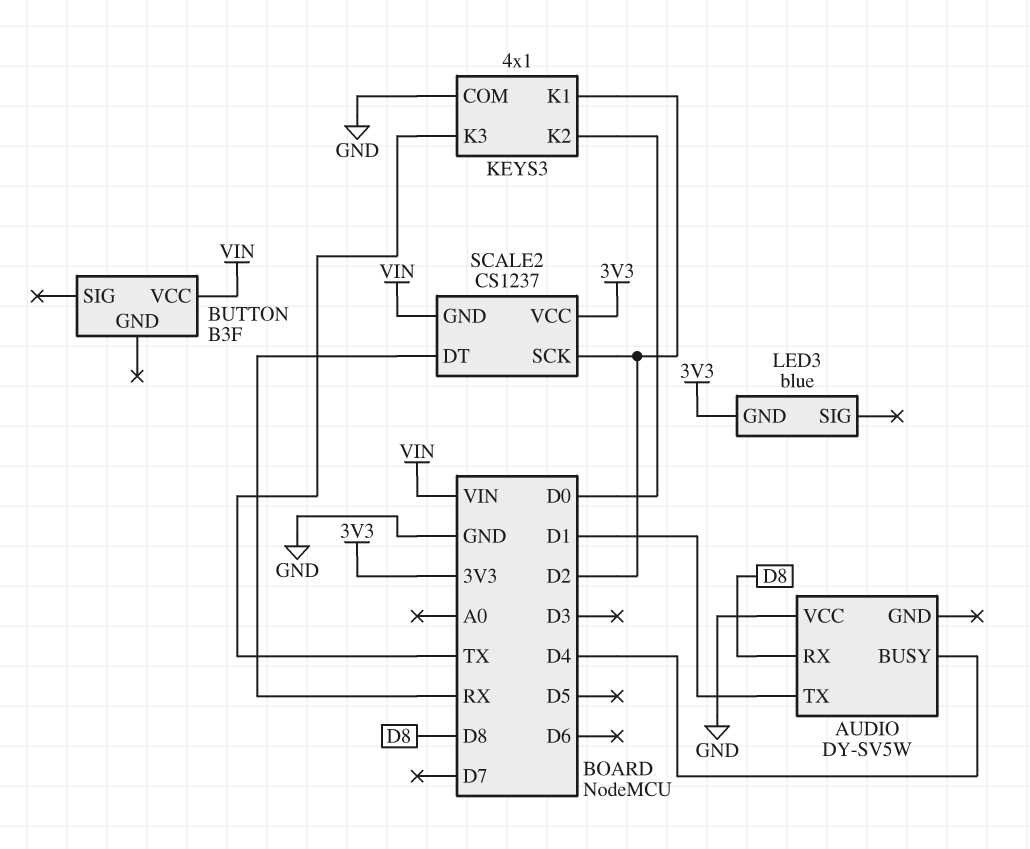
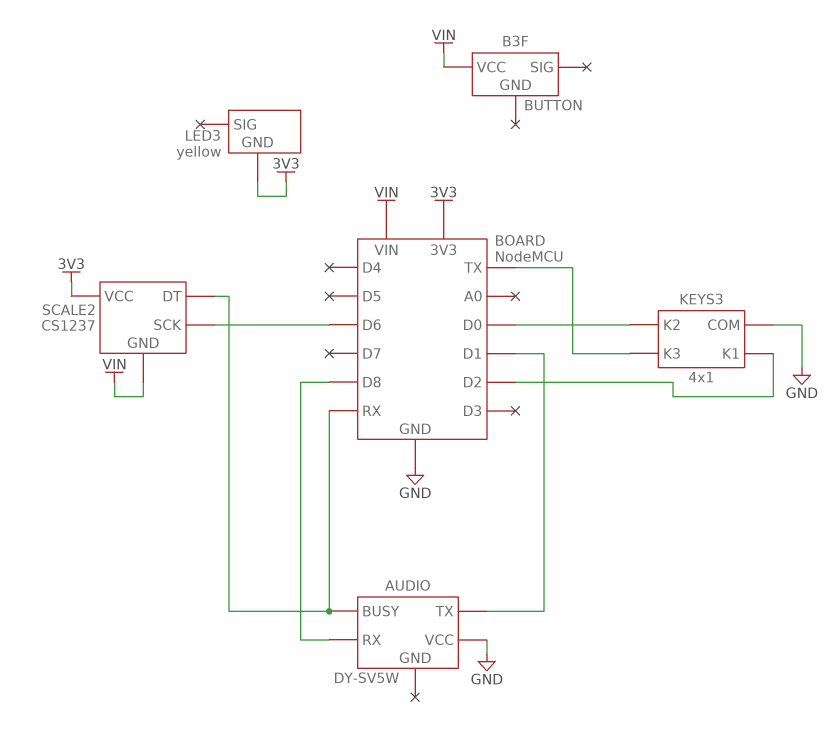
AUDIO pin BUSY: D4 -> RX
LED3: blue -> yellow
SCALE2 pin SCK: D2 -> D6

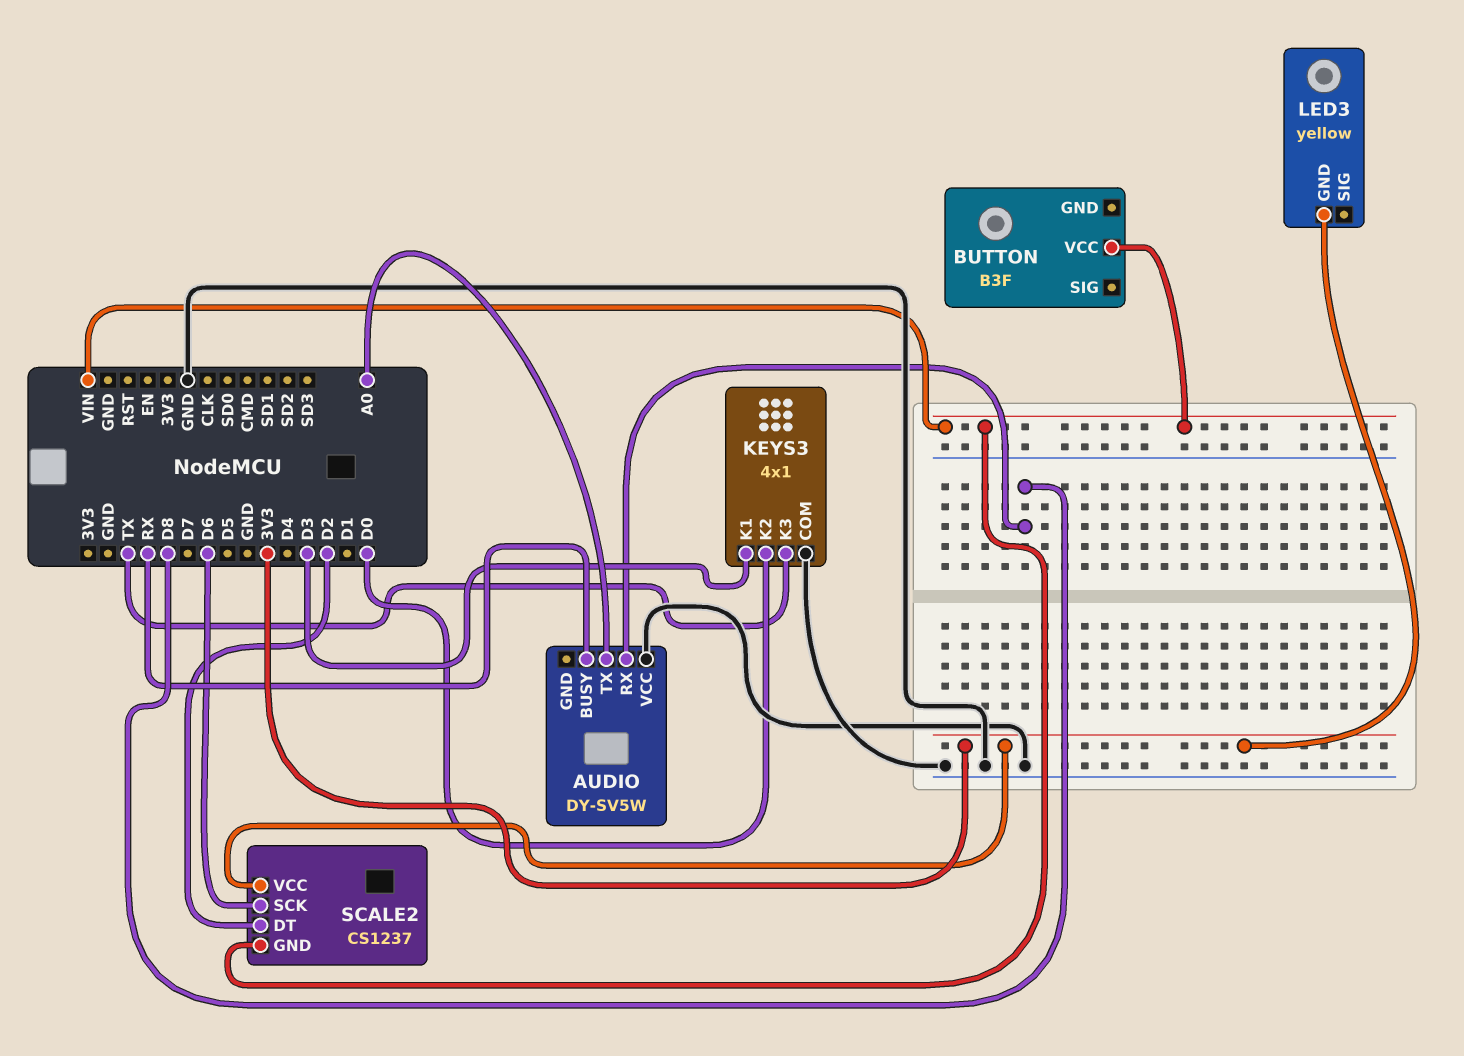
AUDIO pin TX: D1 -> A0
KEYS3 pin K1: D2 -> D3
SCALE2 pin DT: RX -> D2

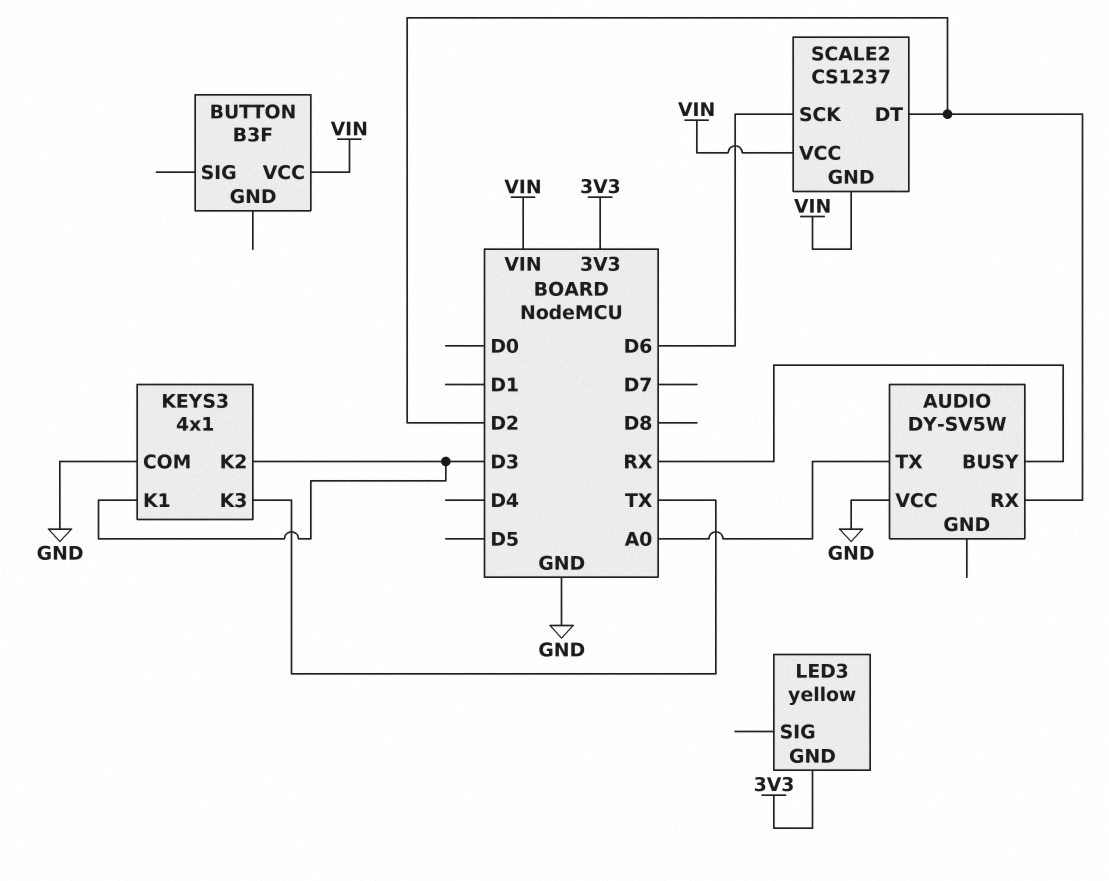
AUDIO pin RX: D8 -> D2
KEYS3 pin K2: D0 -> D3
SCALE2 pin VCC: 3V3 -> VIN

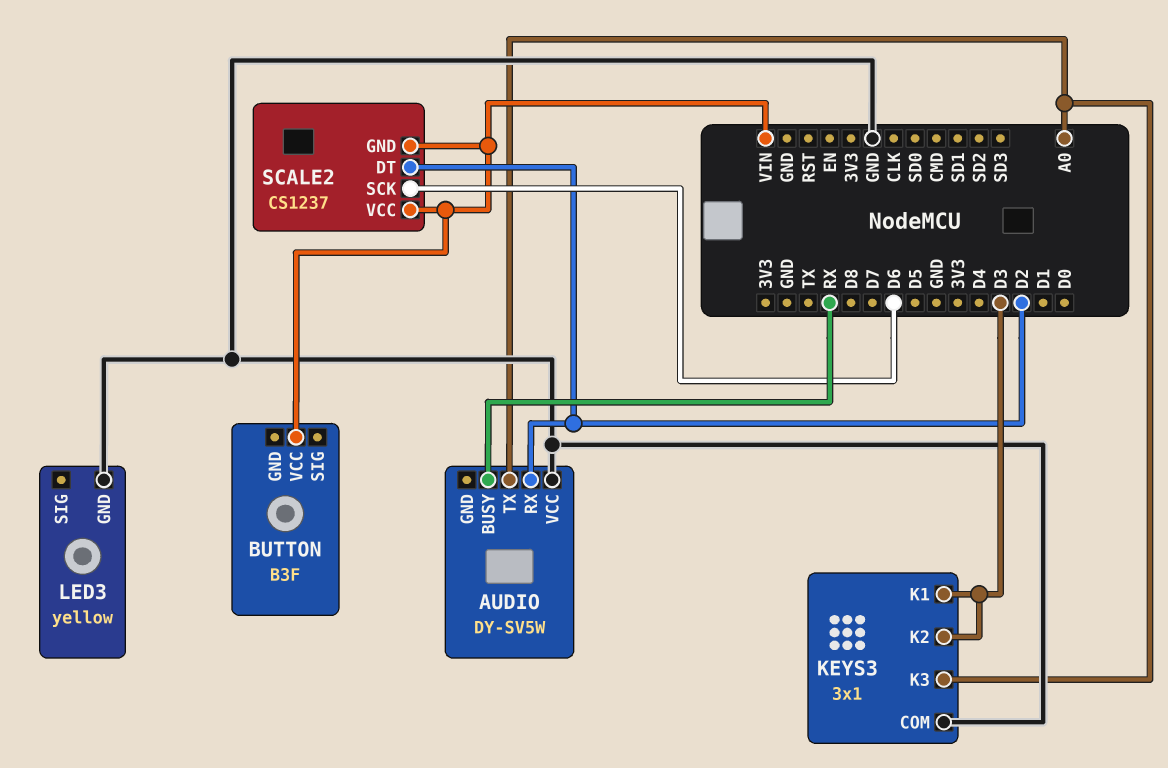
KEYS3: 4x1 -> 3x1
KEYS3 pin K3: TX -> A0
LED3 pin GND: 3V3 -> GND

